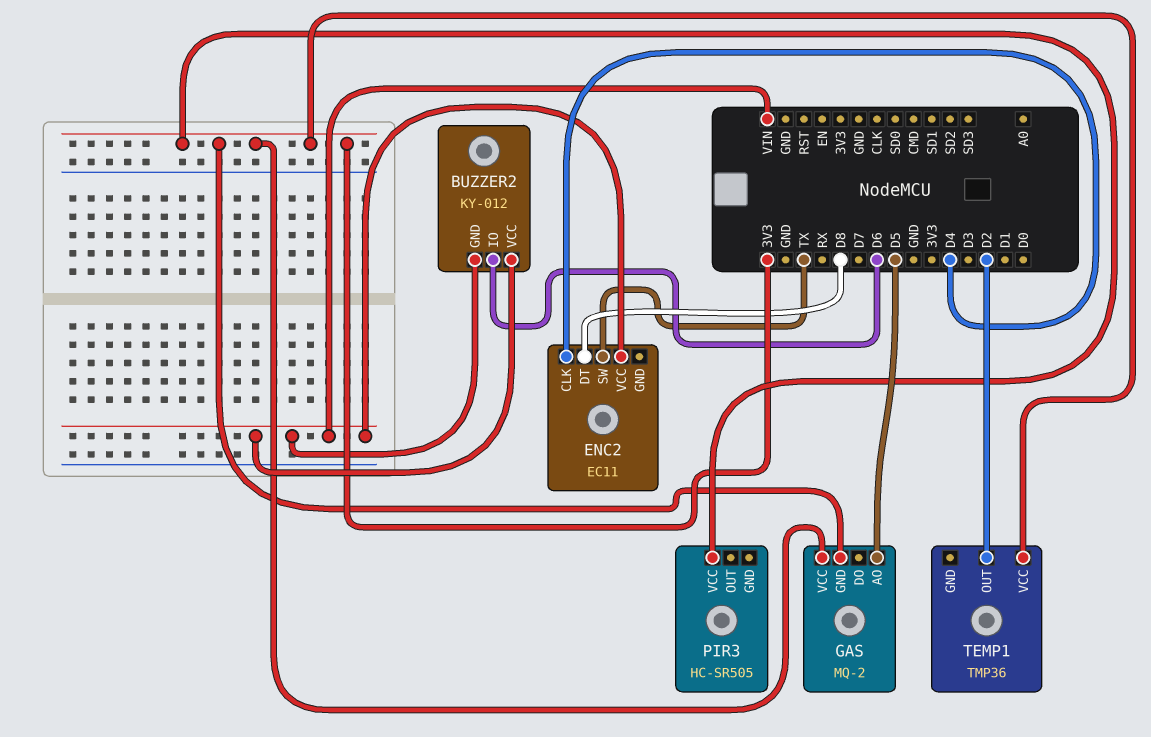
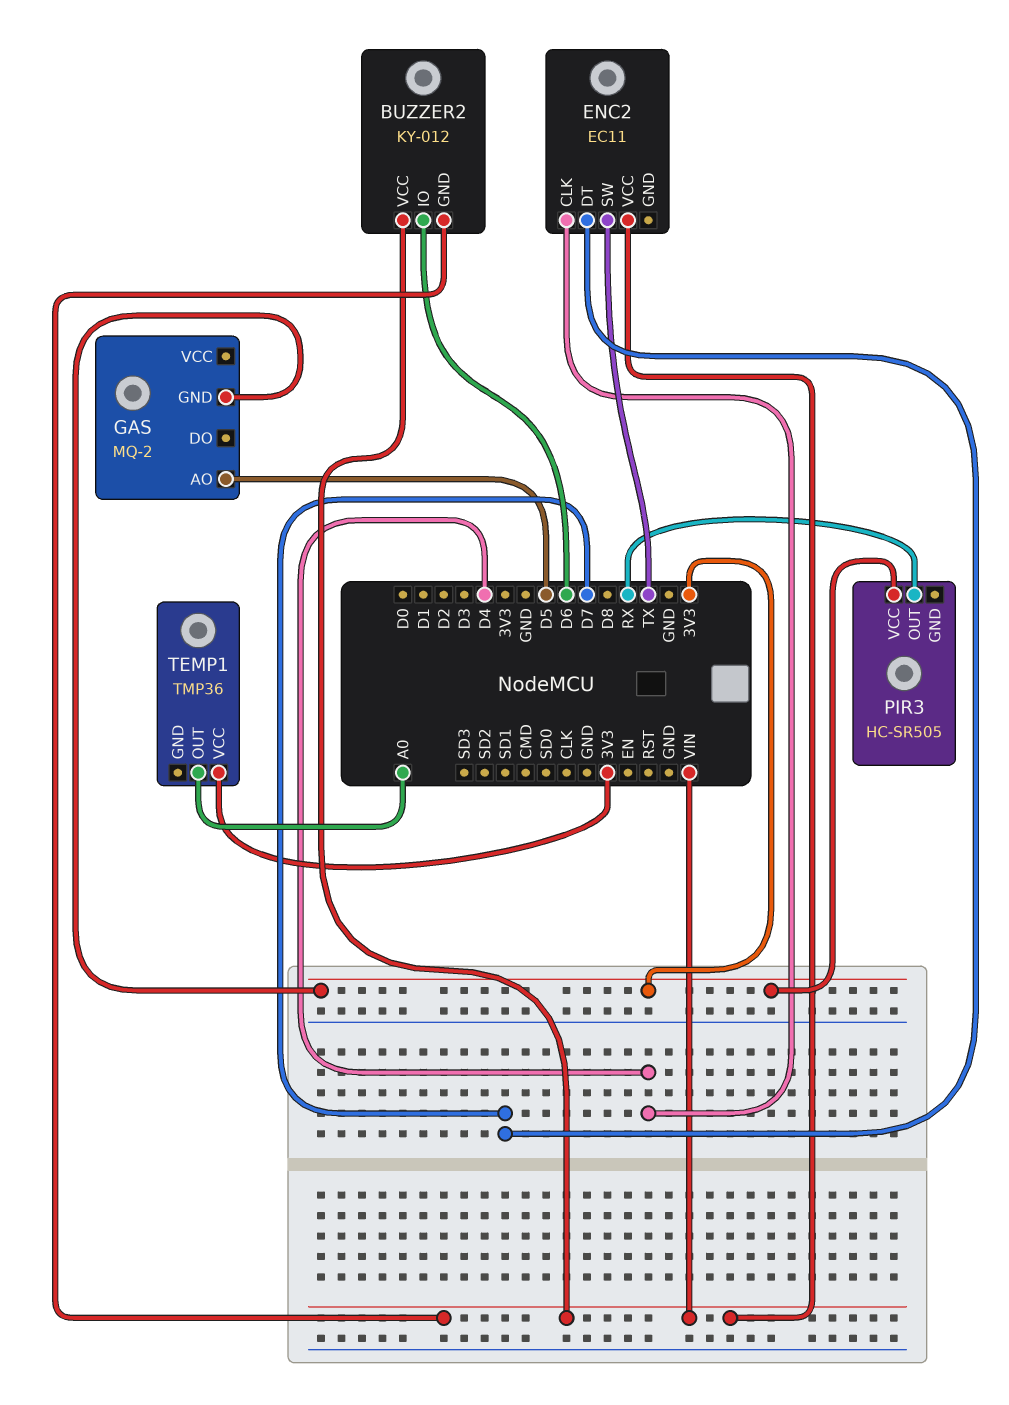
ENC2 pin DT: D8 -> D7
GAS pin VCC: 3V3 -> none
PIR3 pin OUT: none -> RX
TEMP1 pin OUT: D2 -> A0

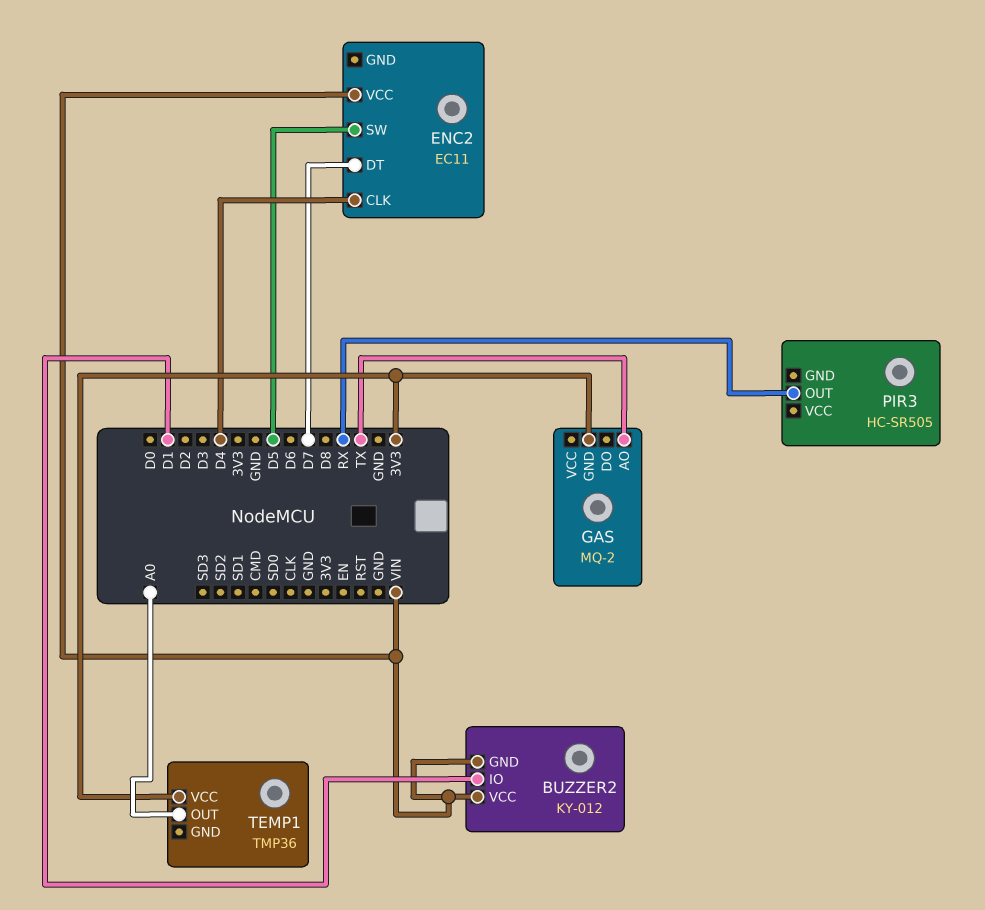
BUZZER2 pin IO: D6 -> D1
ENC2 pin SW: TX -> D5
GAS pin AO: D5 -> TX
PIR3 pin VCC: 3V3 -> none

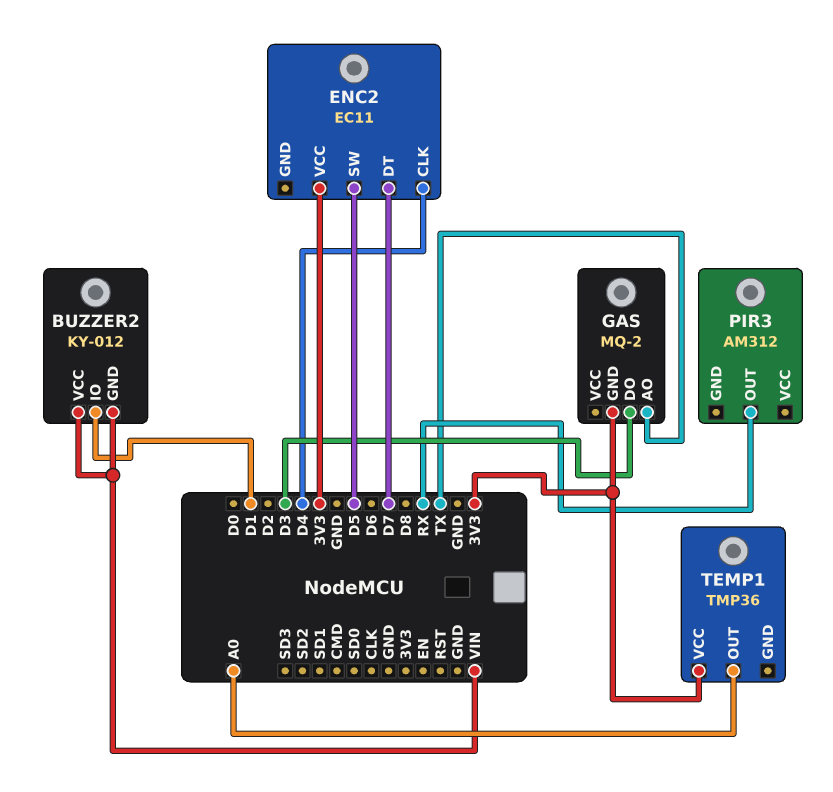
ENC2 pin VCC: VIN -> 3V3
GAS pin DO: none -> D3
PIR3: HC-SR505 -> AM312

